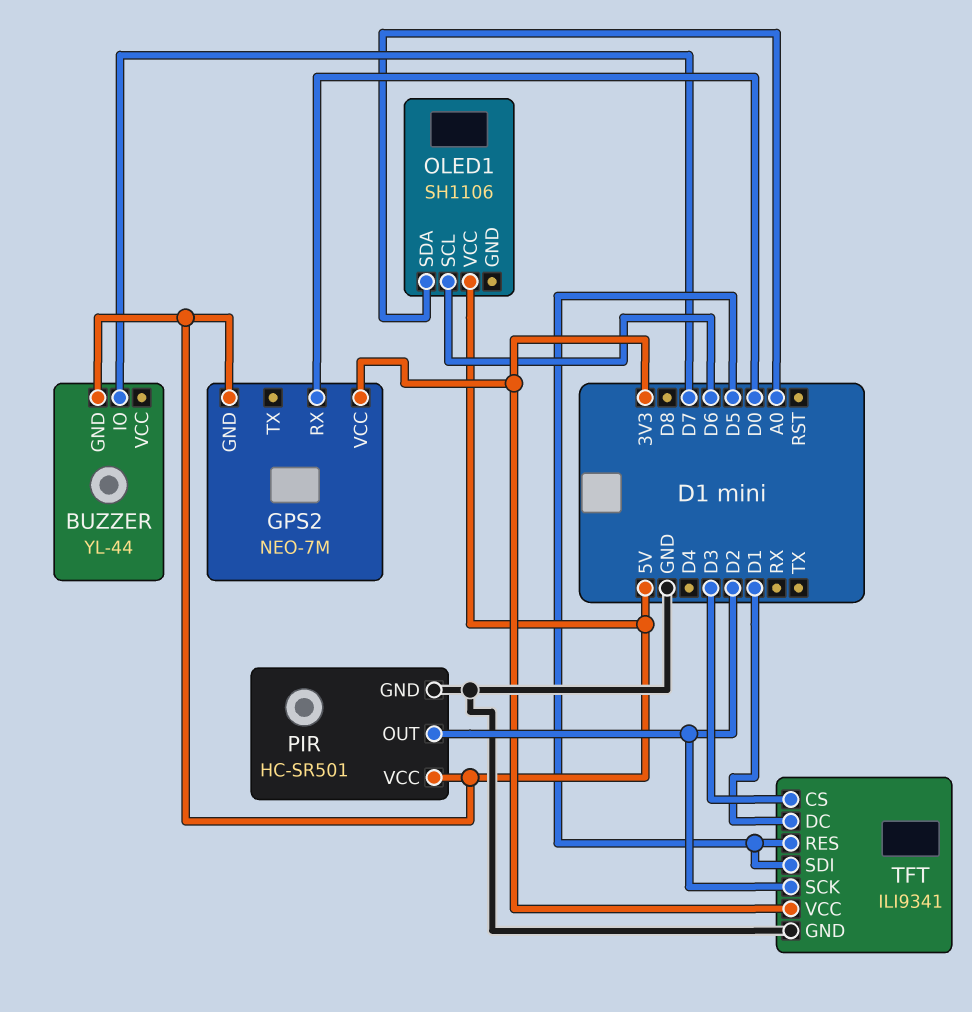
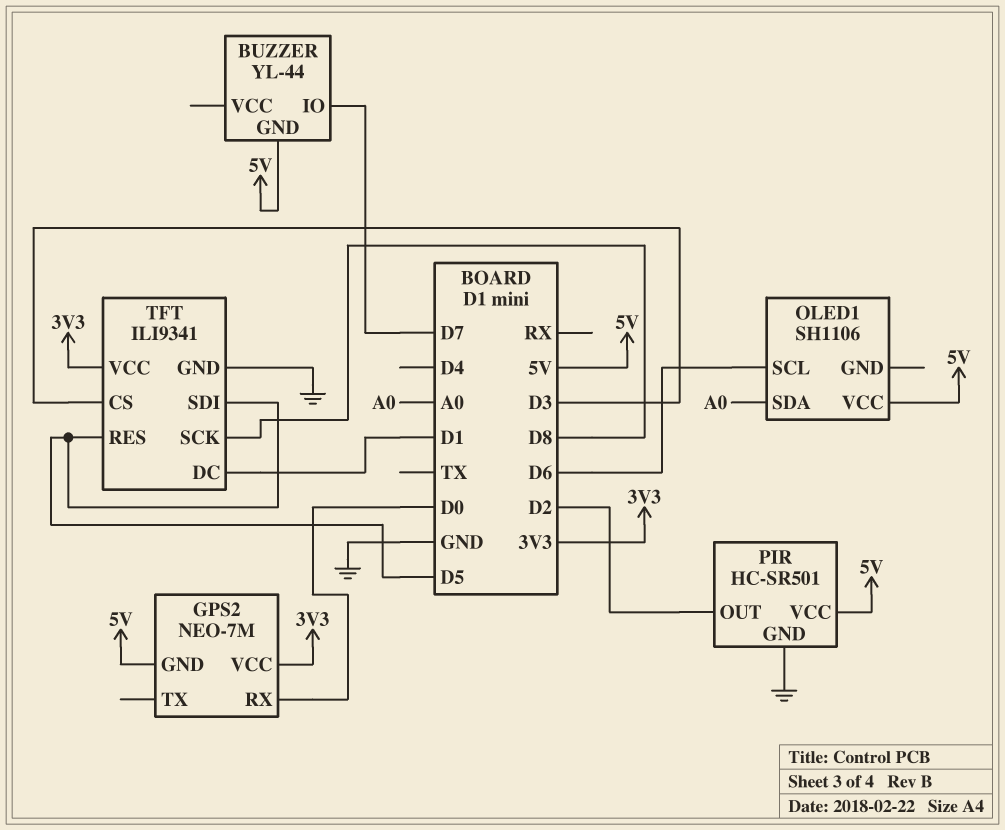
TFT pin SCK: D2 -> D8

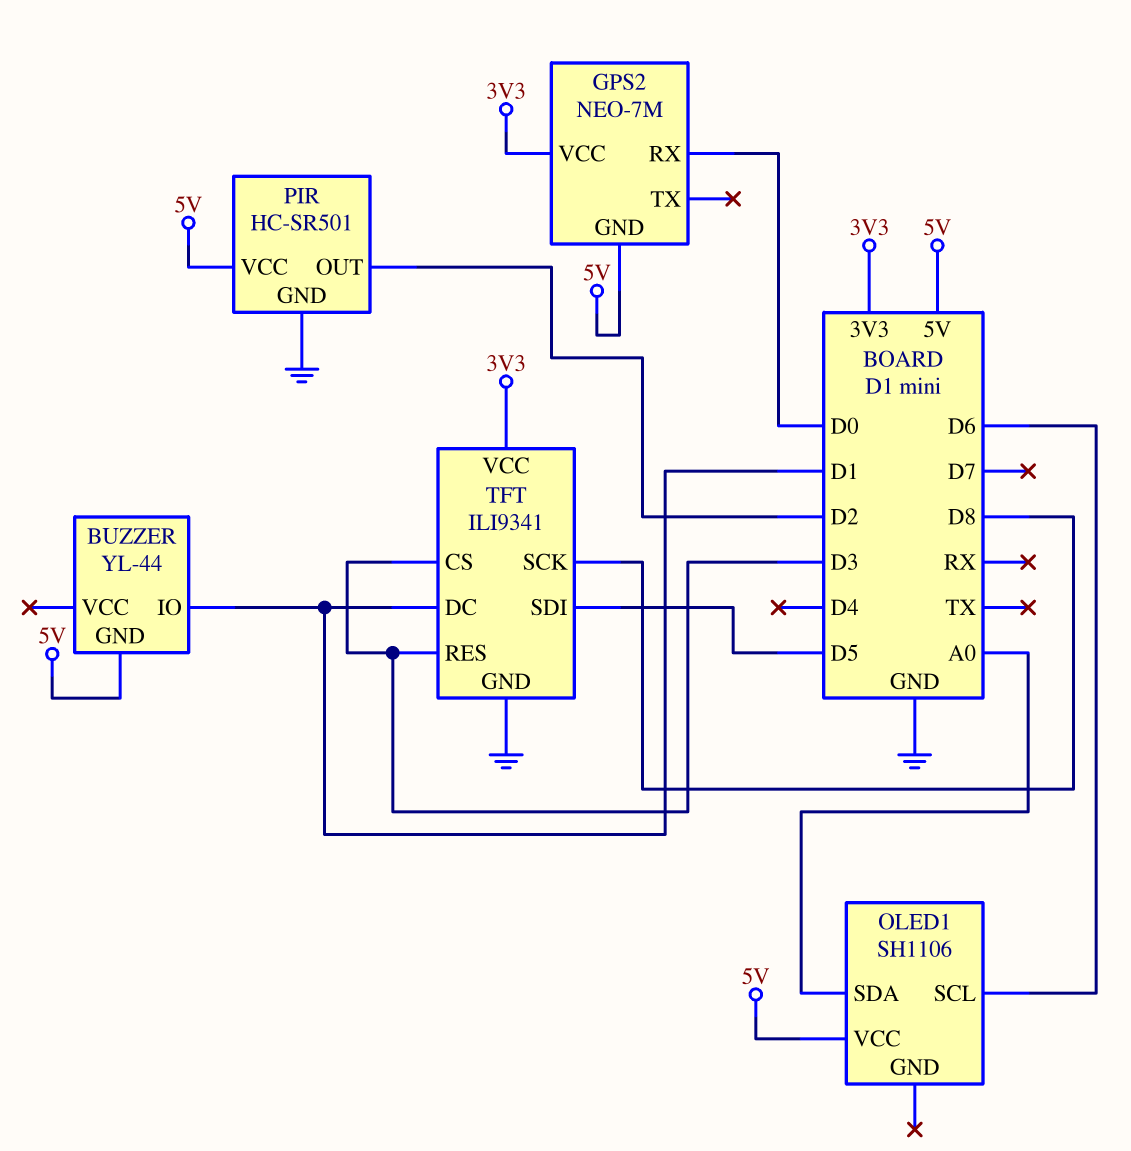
BUZZER pin IO: D7 -> D1
TFT pin RES: D5 -> D3

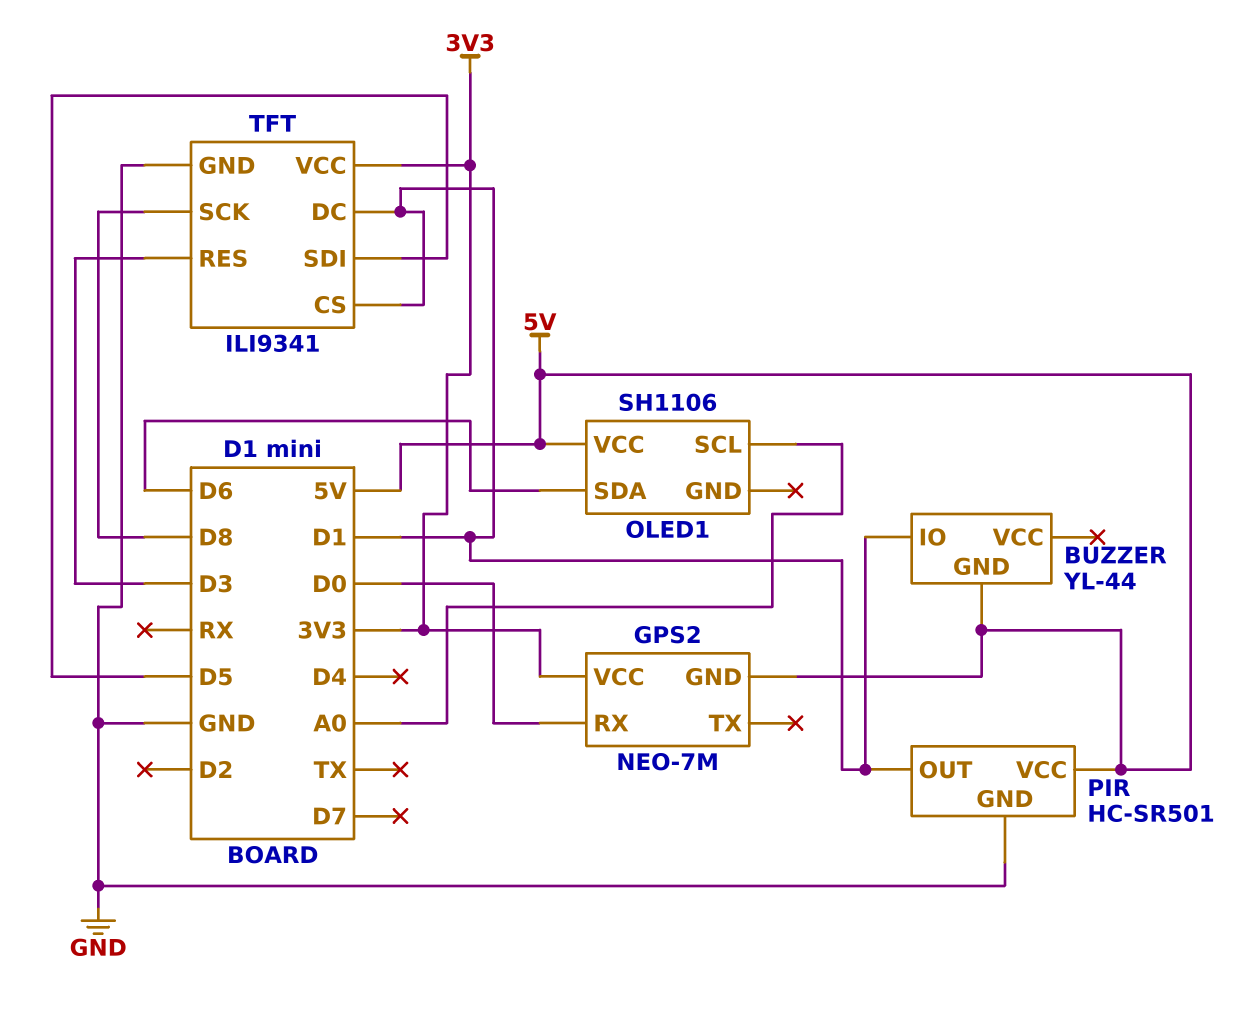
OLED1 pin SCL: D6 -> A0
OLED1 pin SDA: A0 -> D6
PIR pin OUT: D2 -> D1
TFT pin CS: D3 -> D1

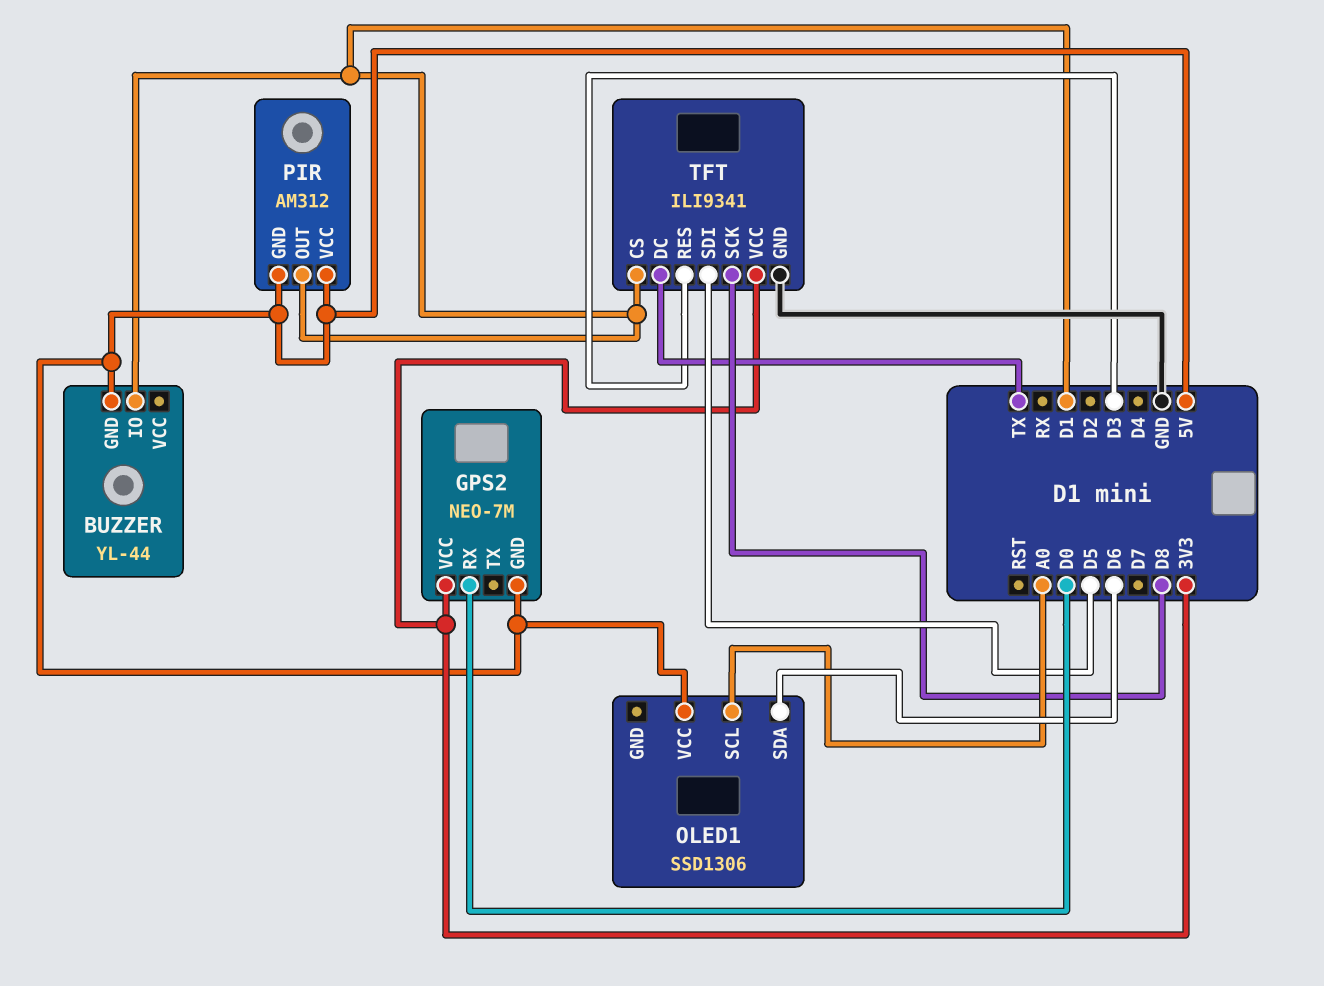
OLED1: SH1106 -> SSD1306
PIR: HC-SR501 -> AM312
PIR pin GND: GND -> 5V
TFT pin DC: D1 -> TX

